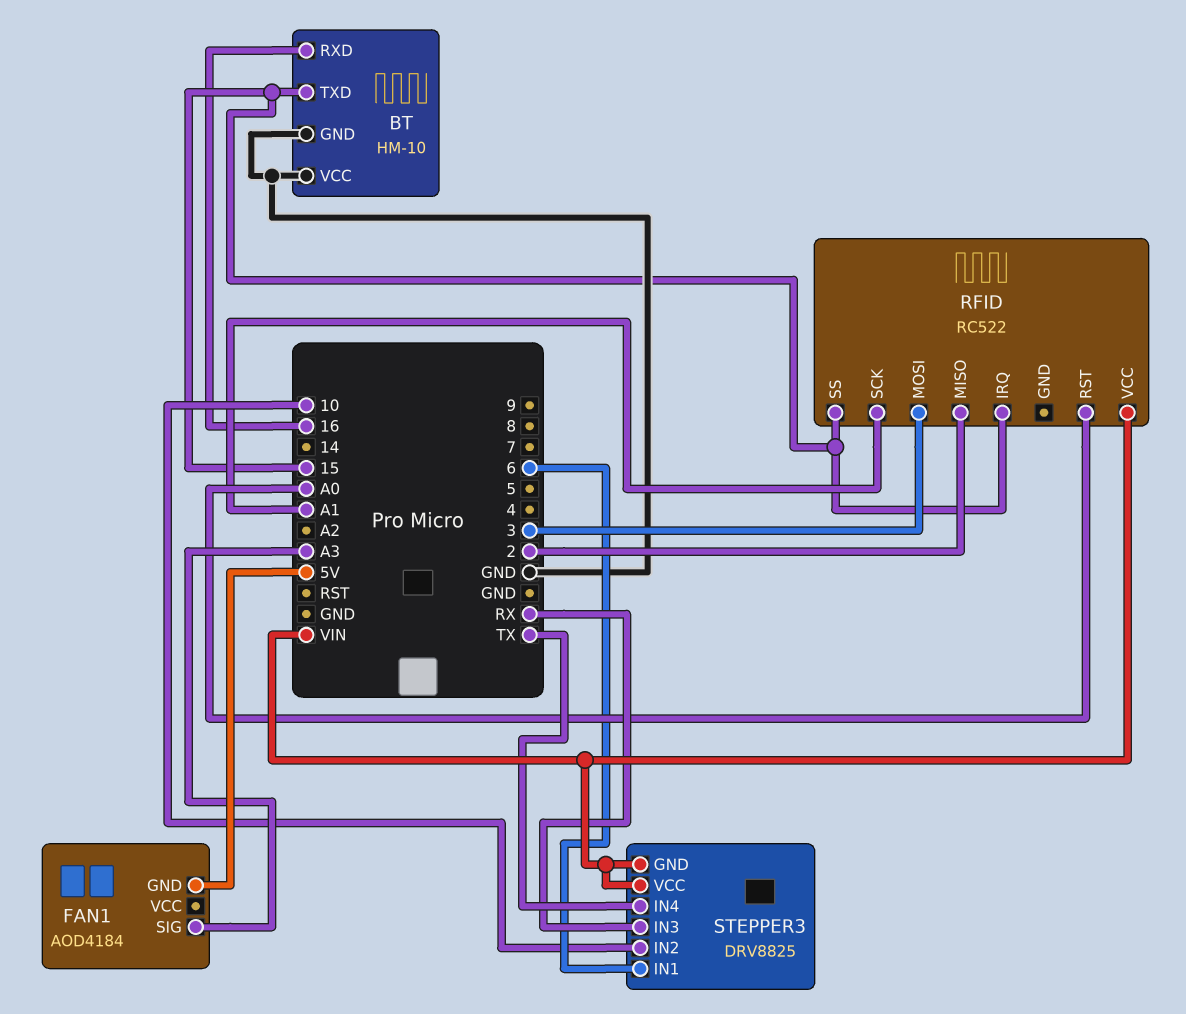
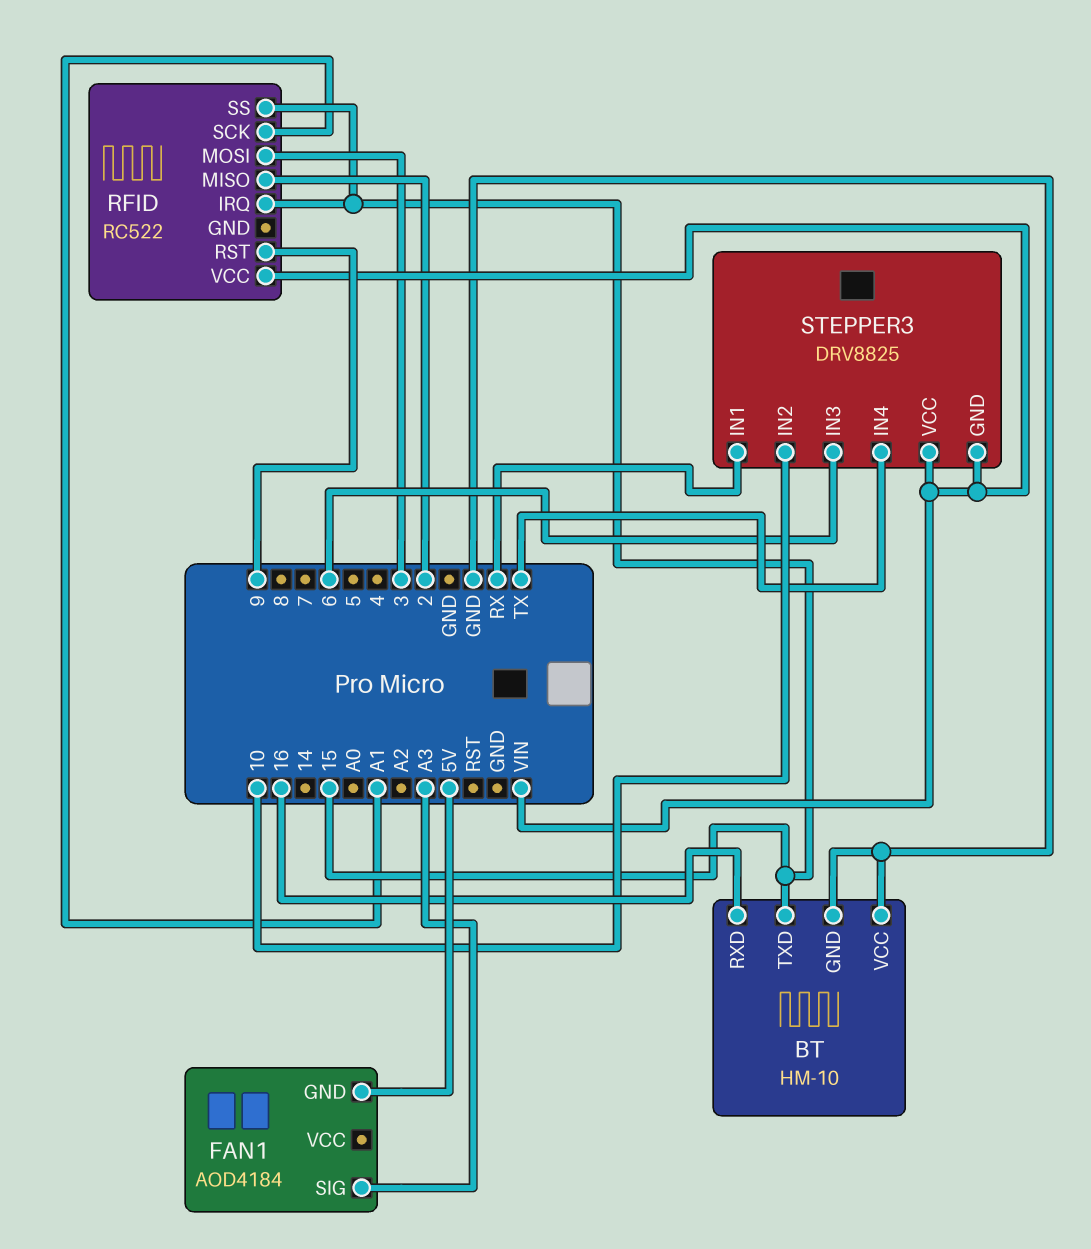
RFID pin RST: A0 -> 9
STEPPER3 pin IN1: 6 -> RX
STEPPER3 pin IN3: RX -> 6

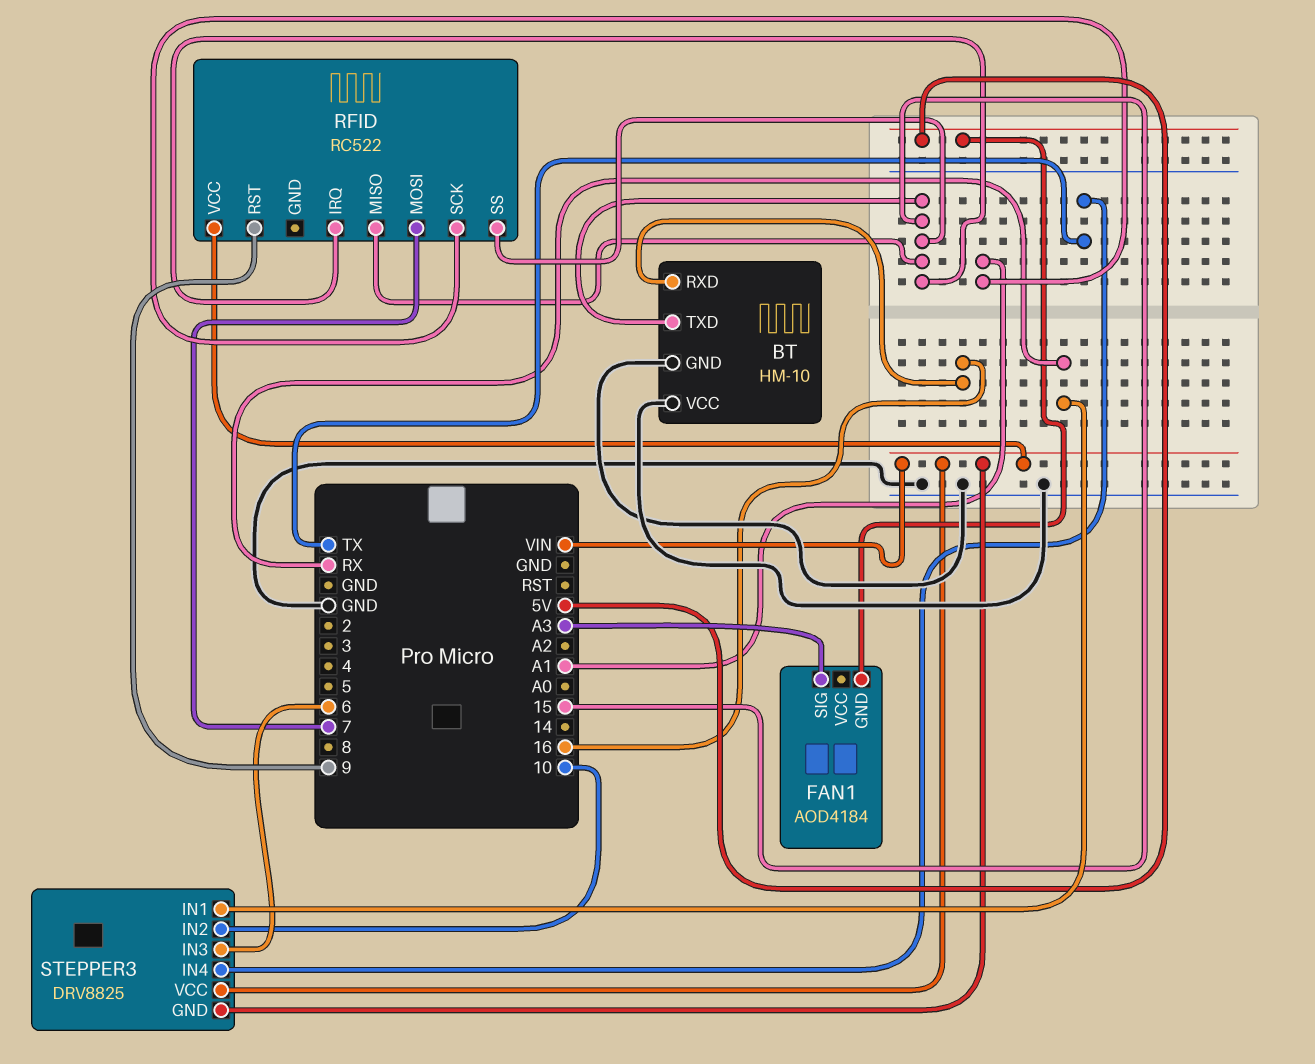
RFID pin MISO: 2 -> 15
RFID pin MOSI: 3 -> 7

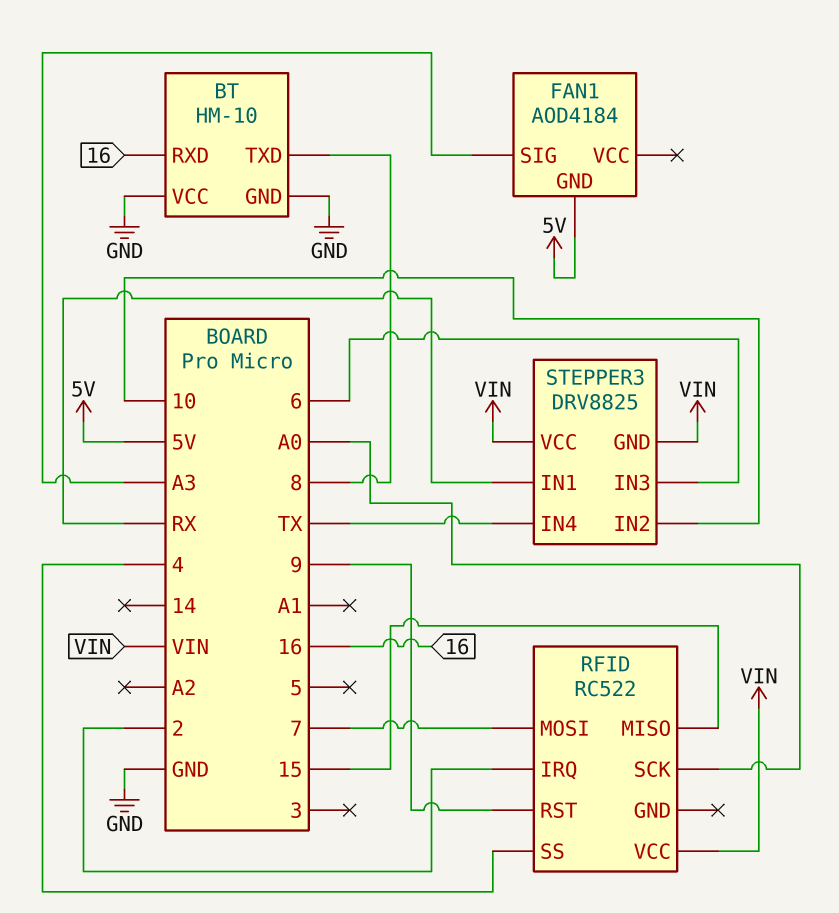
BT pin TXD: 15 -> 8
RFID pin IRQ: 15 -> 2
RFID pin SCK: A1 -> A0
RFID pin SS: 15 -> 4

